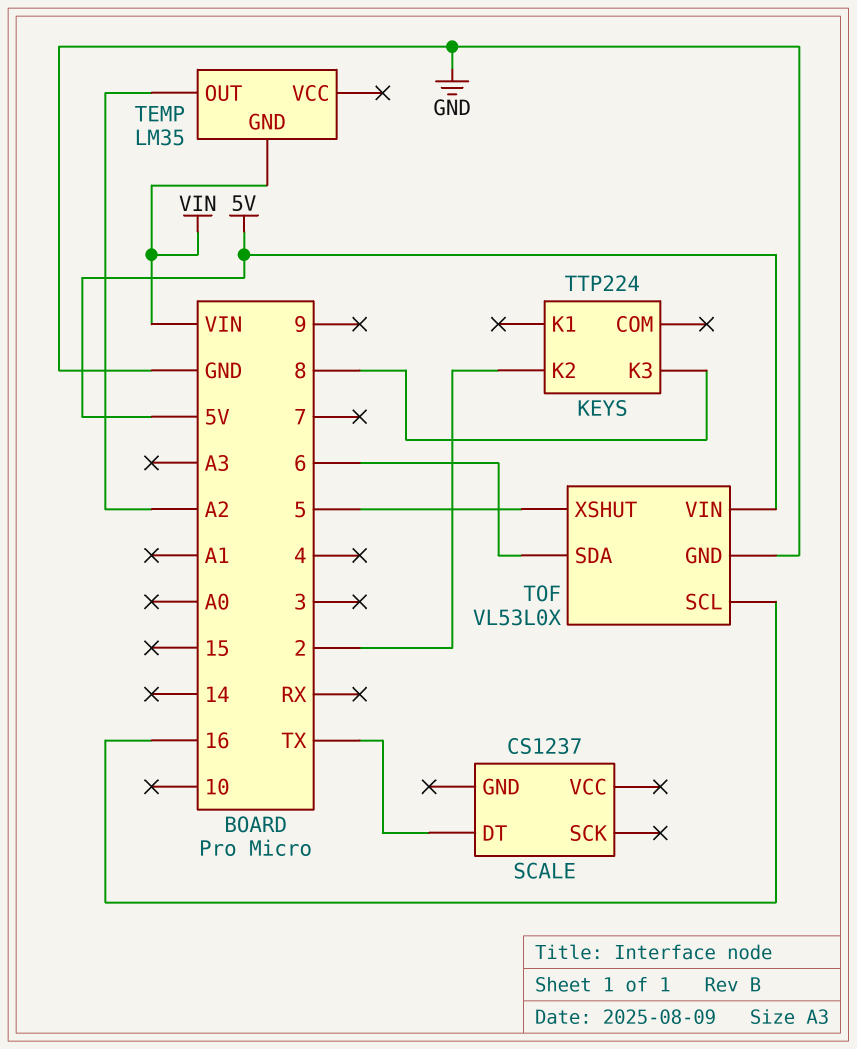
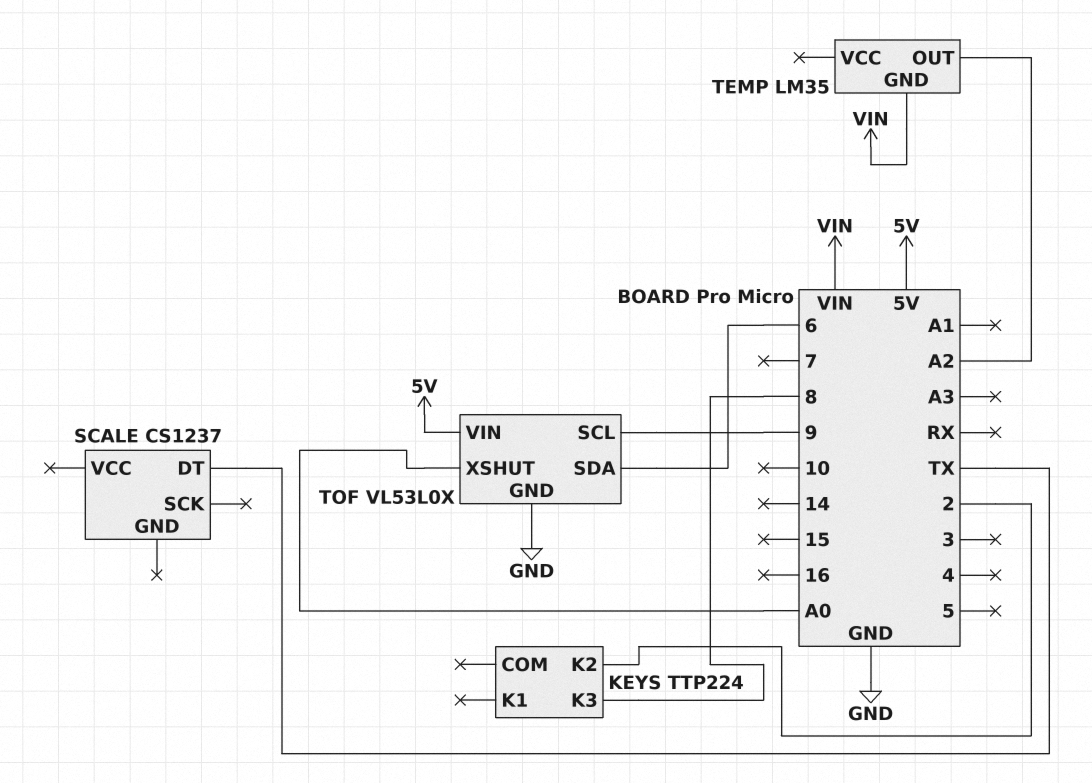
TOF pin SCL: 16 -> 9
TOF pin XSHUT: 5 -> A0

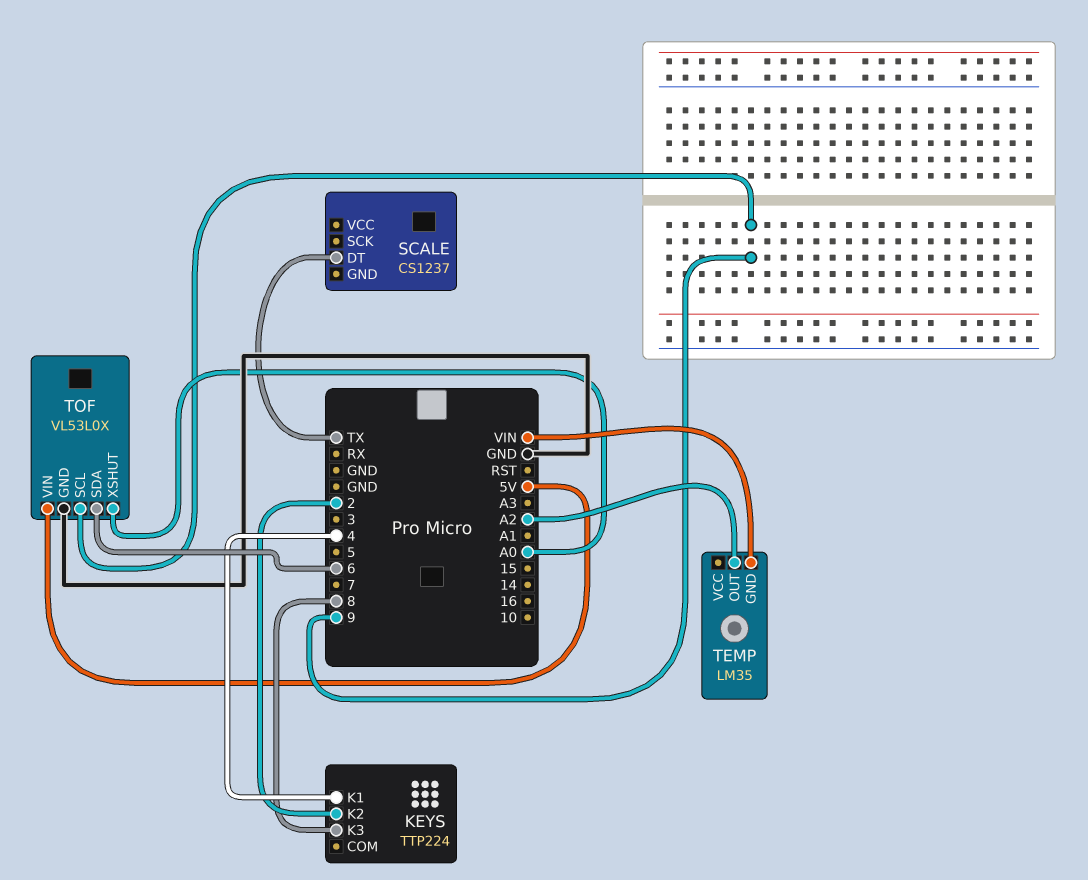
KEYS pin K1: none -> 4

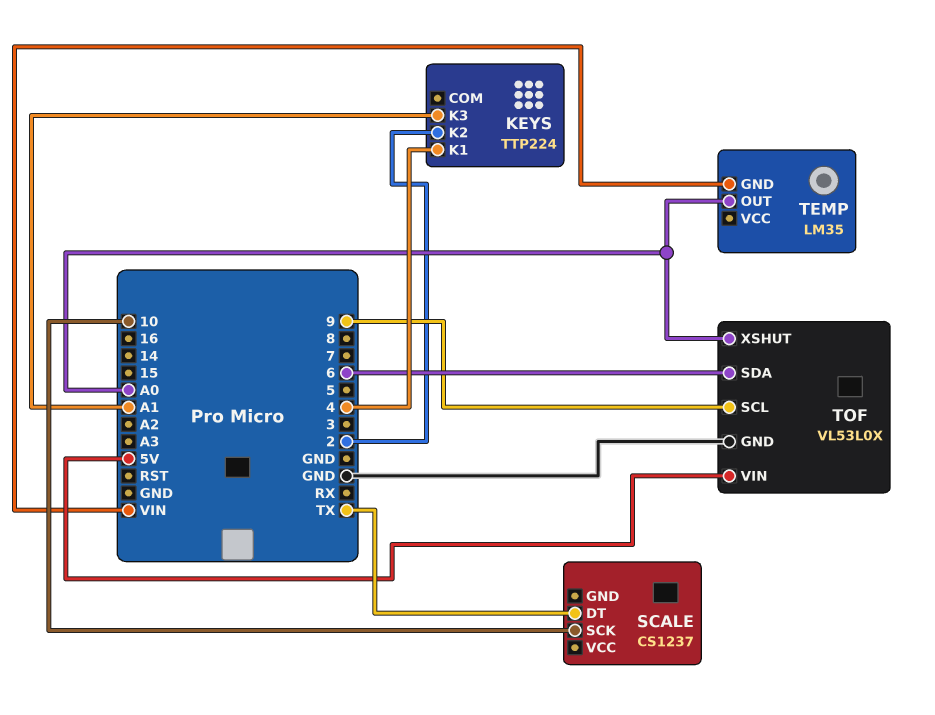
KEYS pin K3: 8 -> A1
SCALE pin SCK: none -> 10
TEMP pin OUT: A2 -> A0

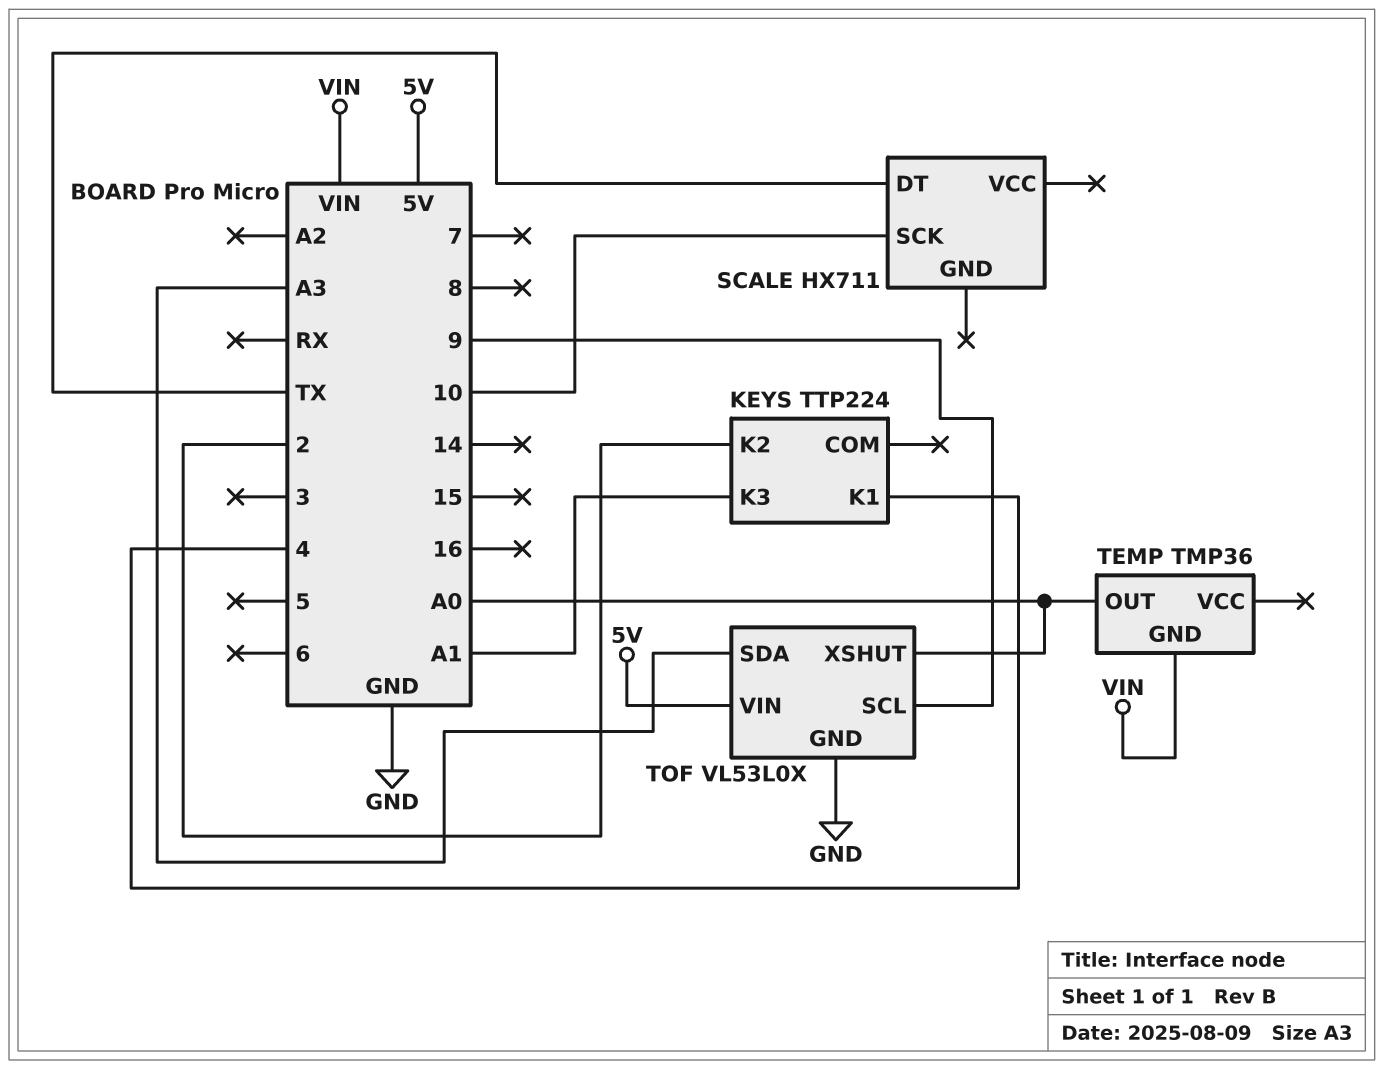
SCALE: CS1237 -> HX711
TEMP: LM35 -> TMP36
TOF pin SDA: 6 -> A3

